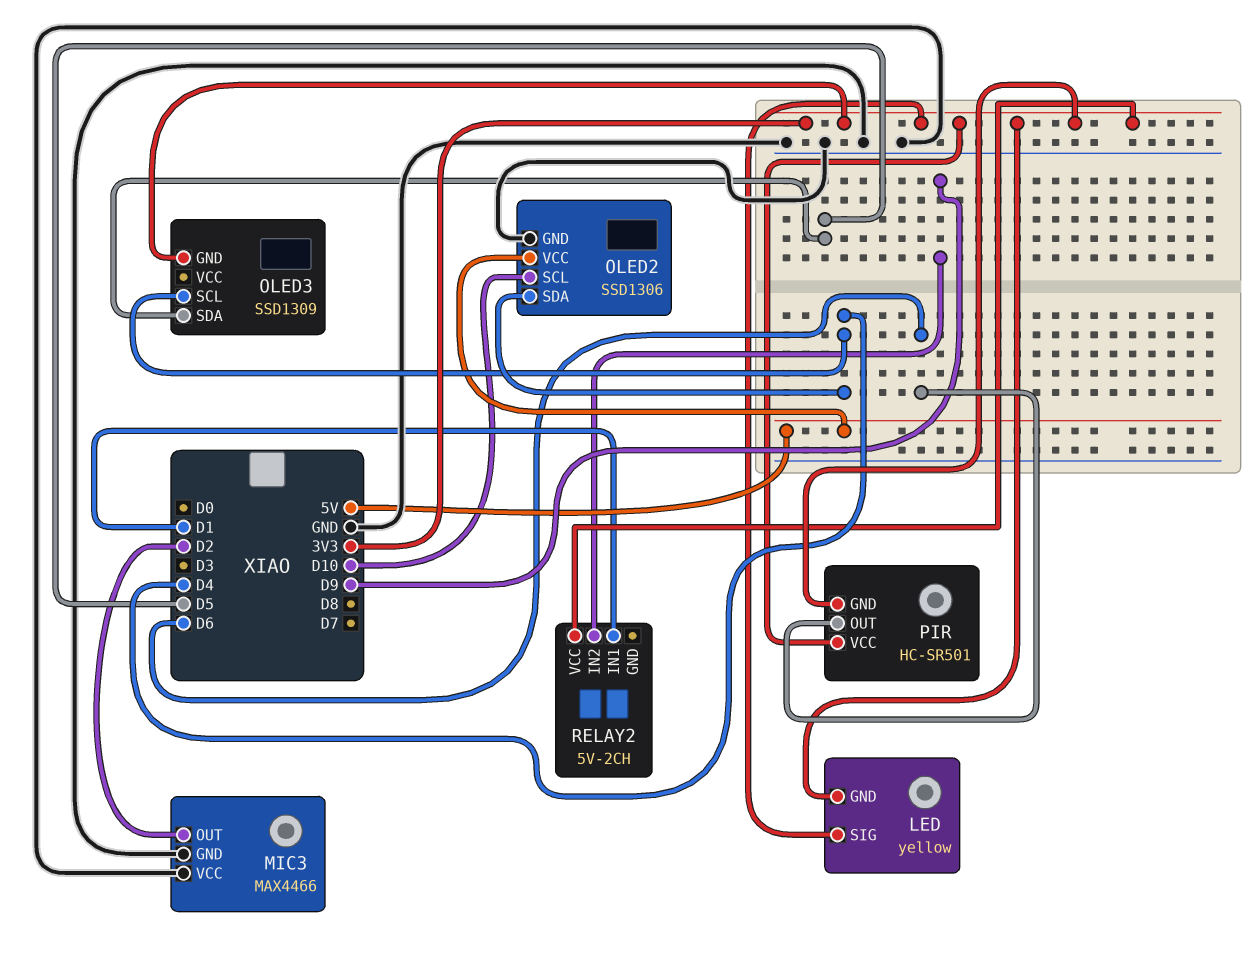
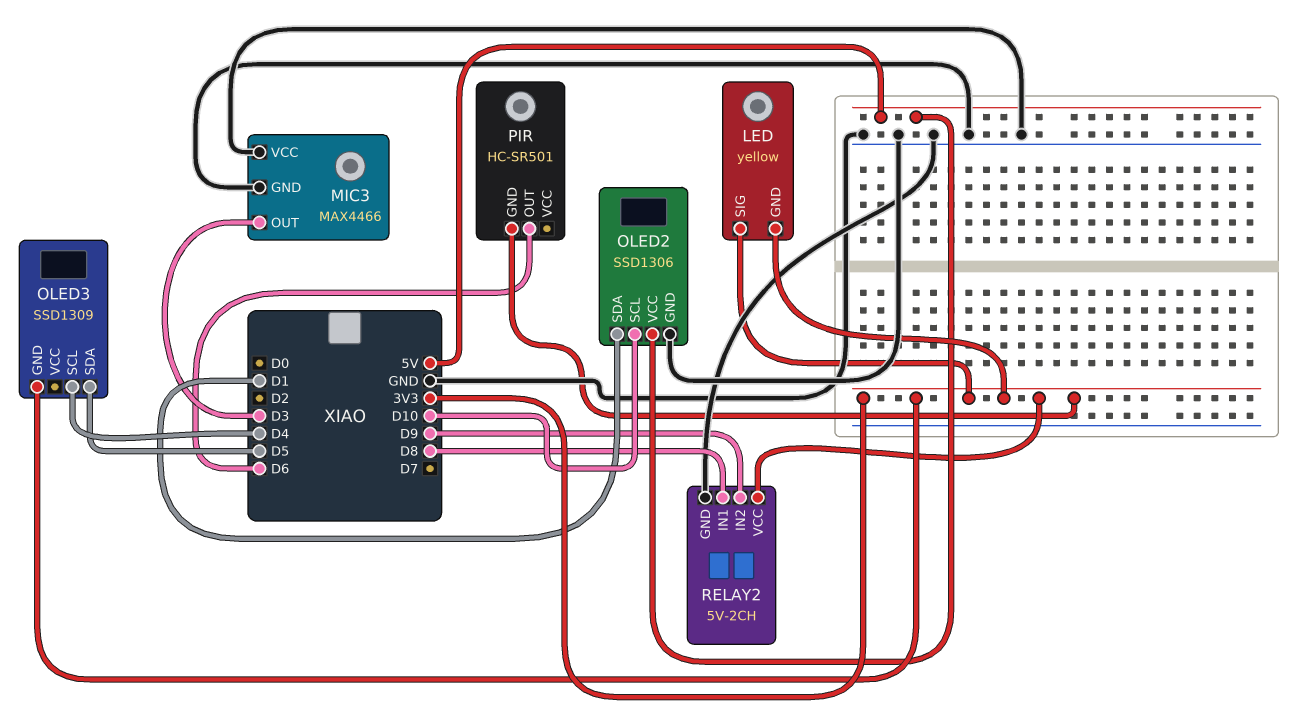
MIC3 pin OUT: D2 -> D3
OLED2 pin SDA: D4 -> D1
PIR pin VCC: 3V3 -> none
RELAY2 pin GND: none -> GND
RELAY2 pin IN1: D1 -> D8

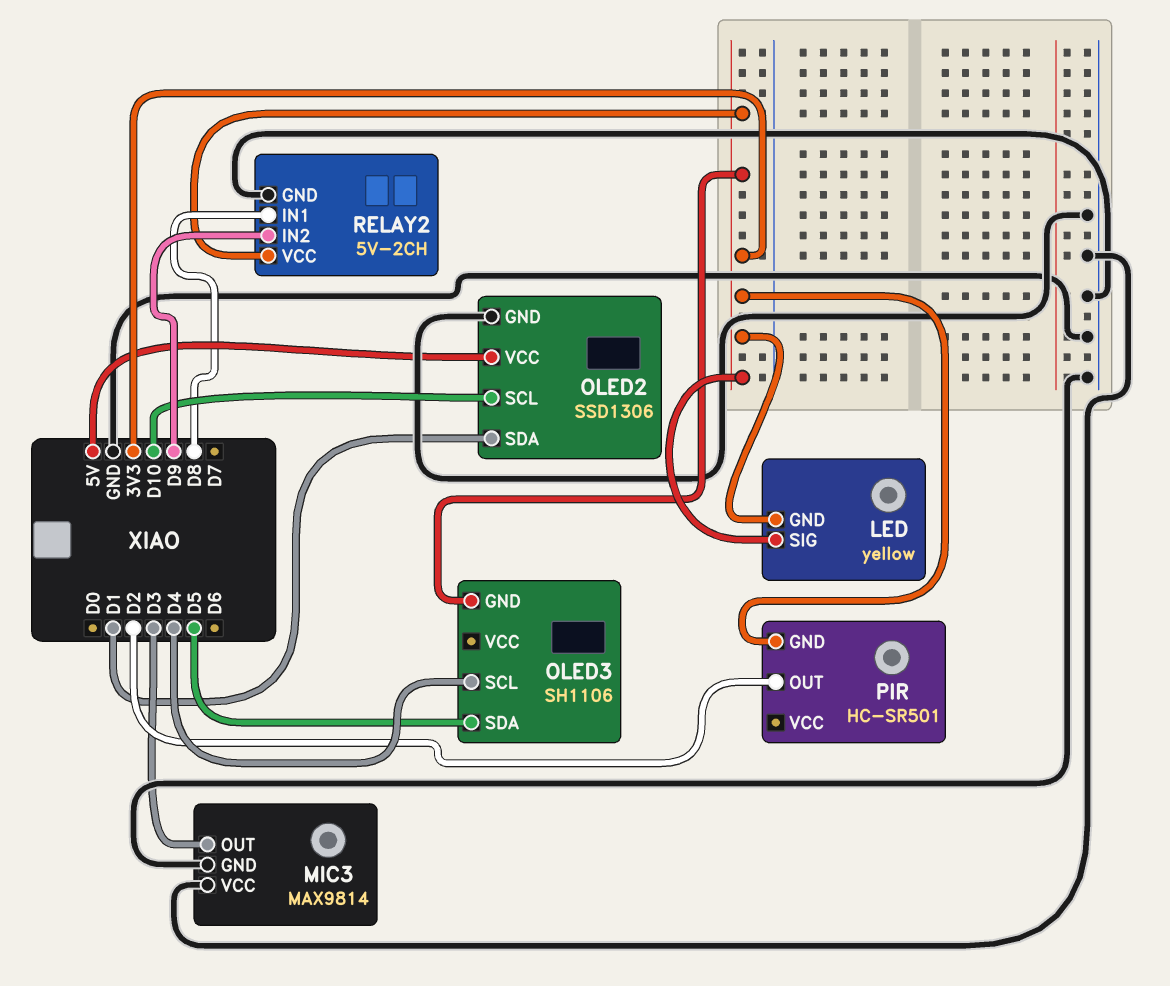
MIC3: MAX4466 -> MAX9814
OLED3: SSD1309 -> SH1106
PIR pin OUT: D6 -> D2

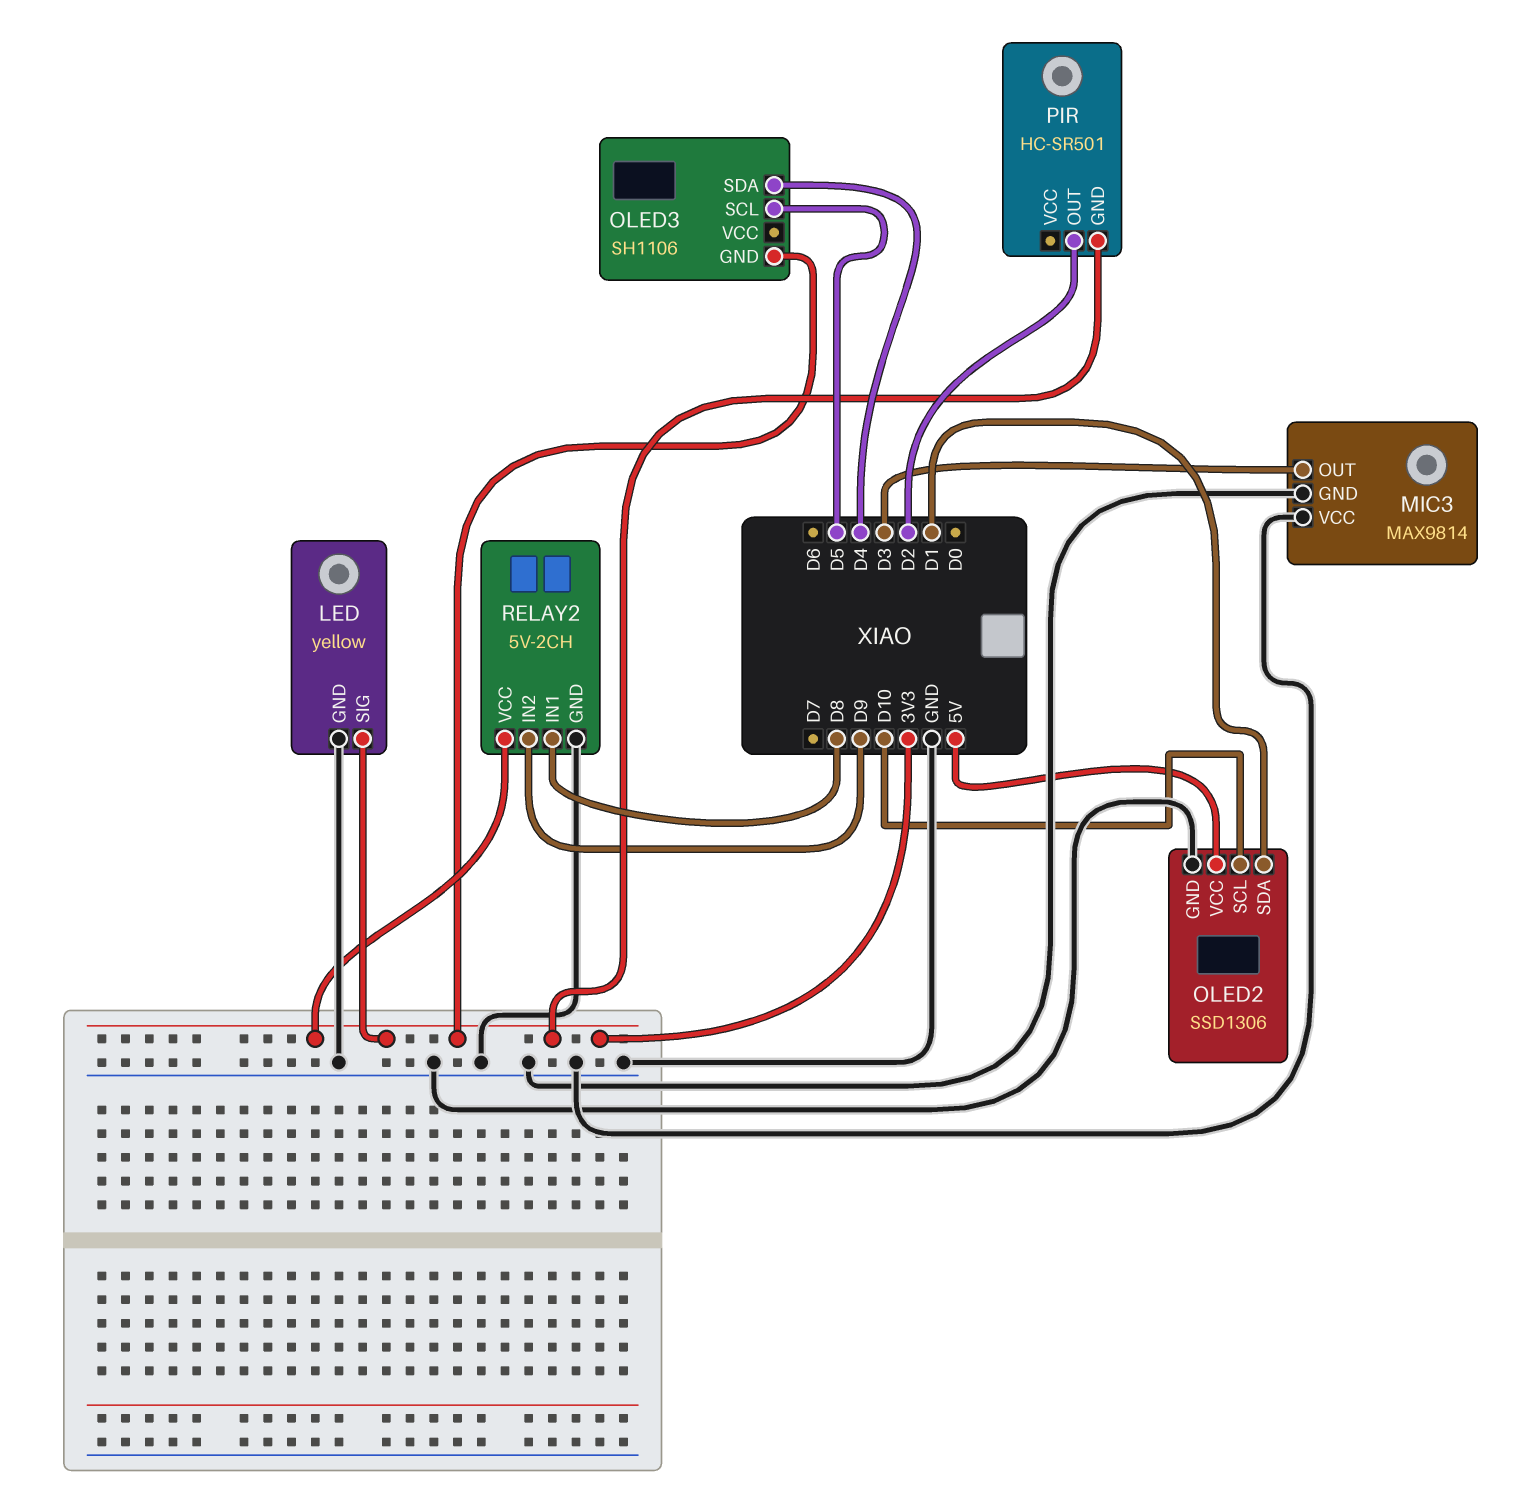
LED pin GND: 3V3 -> GND
OLED3 pin SCL: D4 -> D5
OLED3 pin SDA: D5 -> D4

